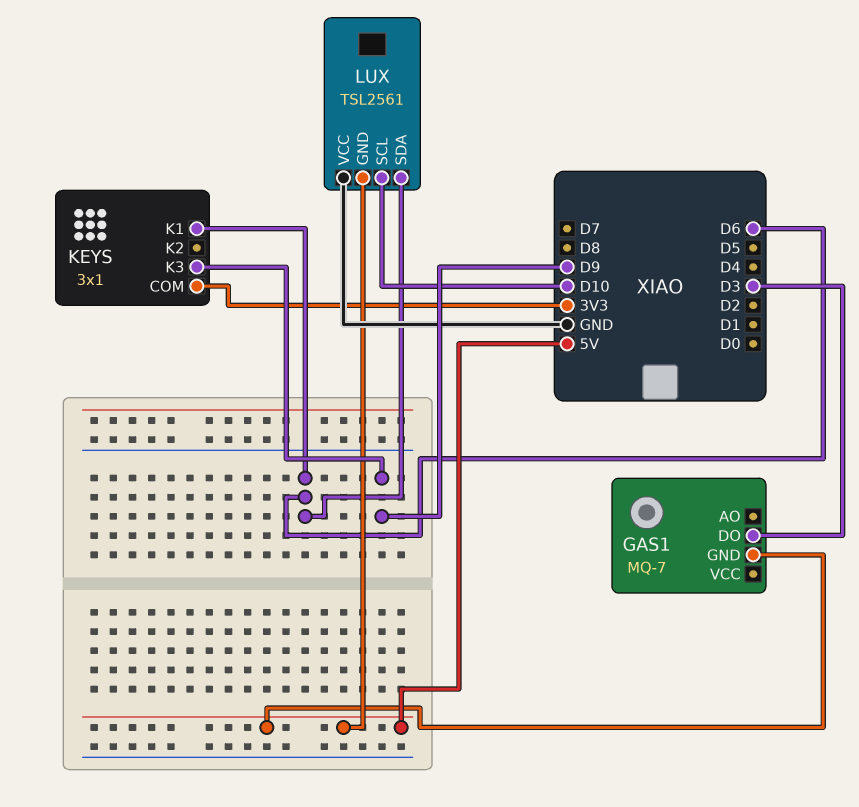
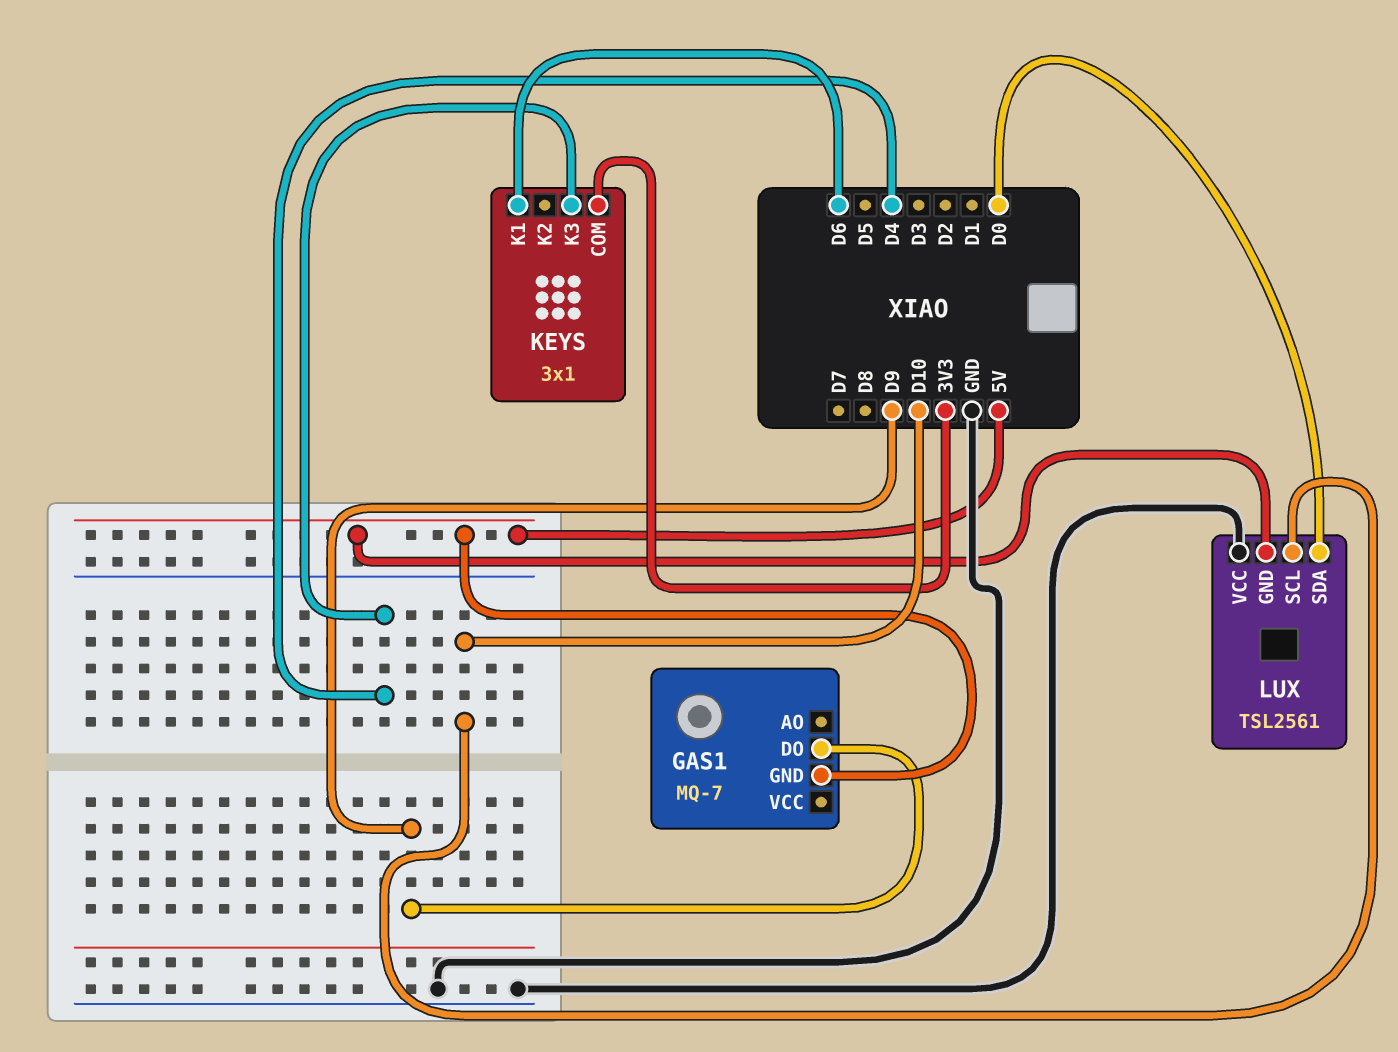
GAS1 pin DO: D3 -> D9
KEYS pin K3: D9 -> D4
LUX pin SDA: D6 -> D0

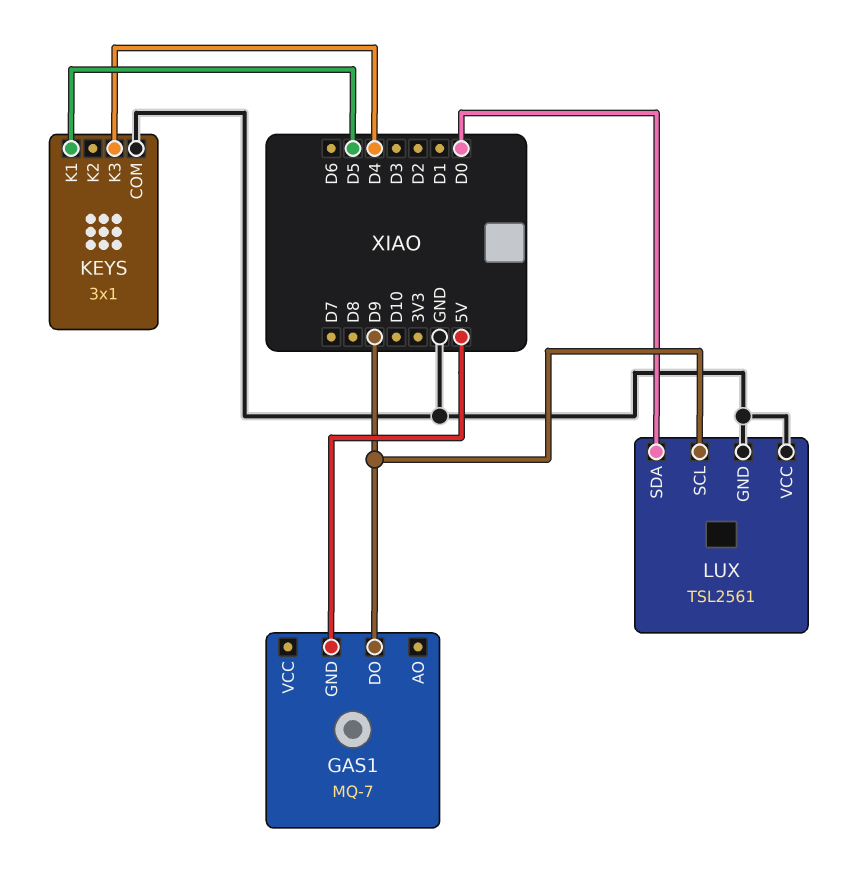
KEYS pin COM: 3V3 -> GND
KEYS pin K1: D6 -> D5
LUX pin GND: 5V -> GND
LUX pin SCL: D10 -> D9

